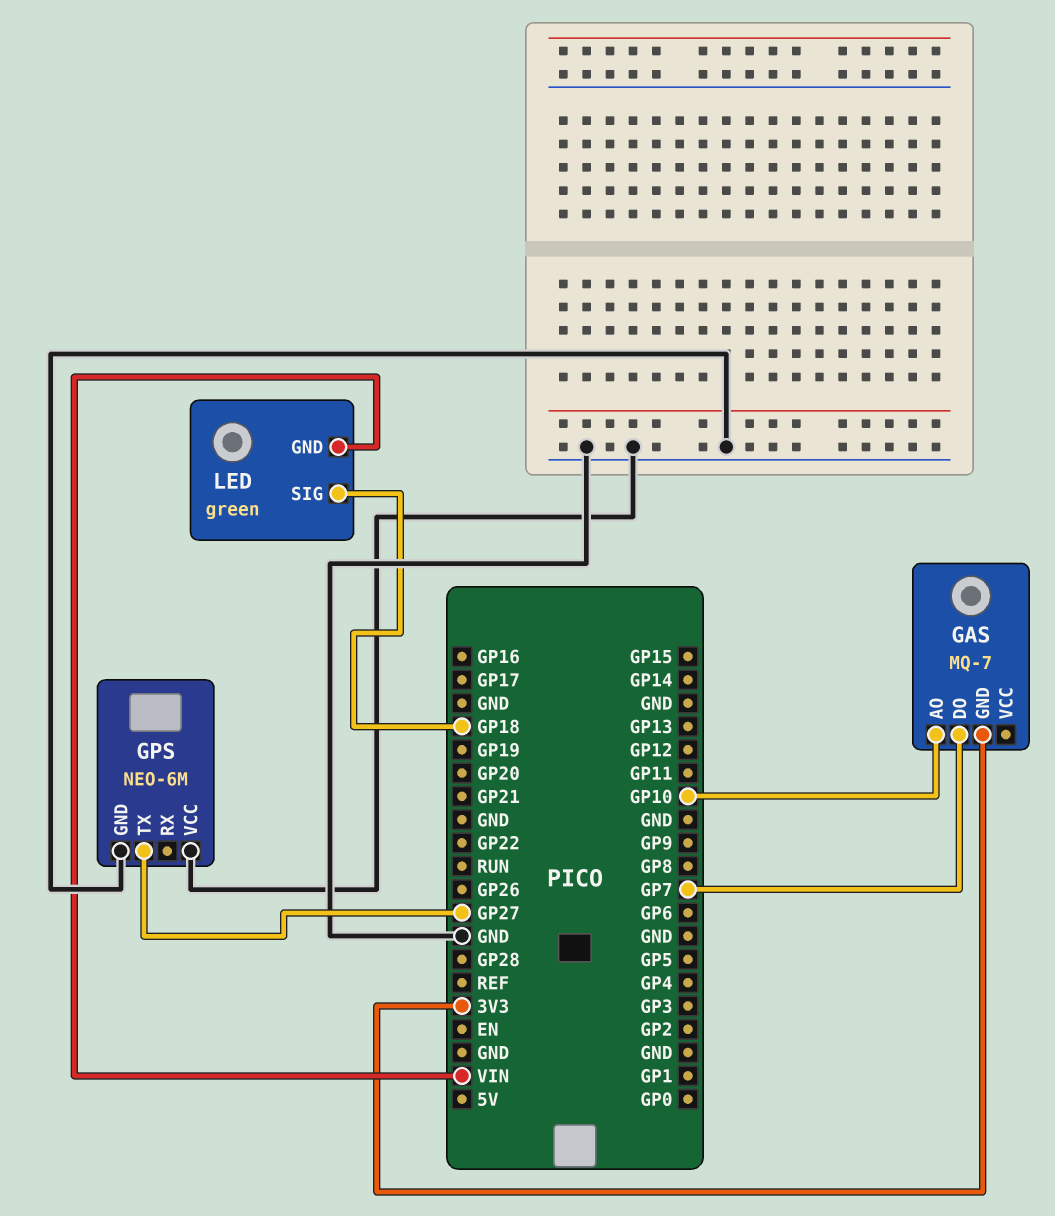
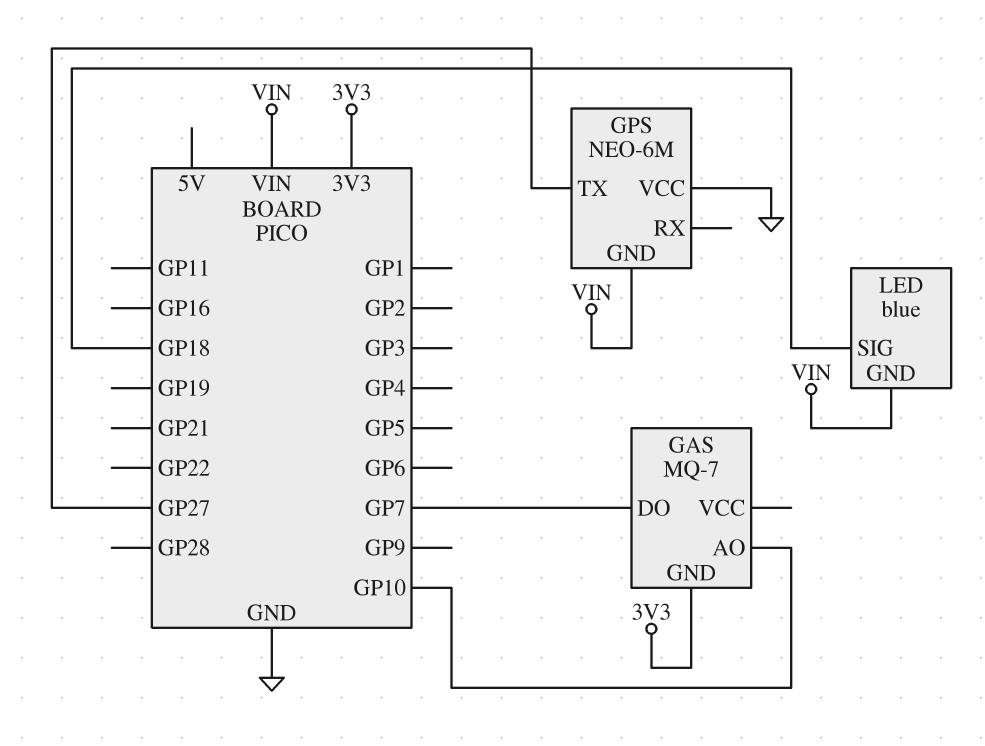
GPS pin GND: GND -> VIN
LED: green -> blue

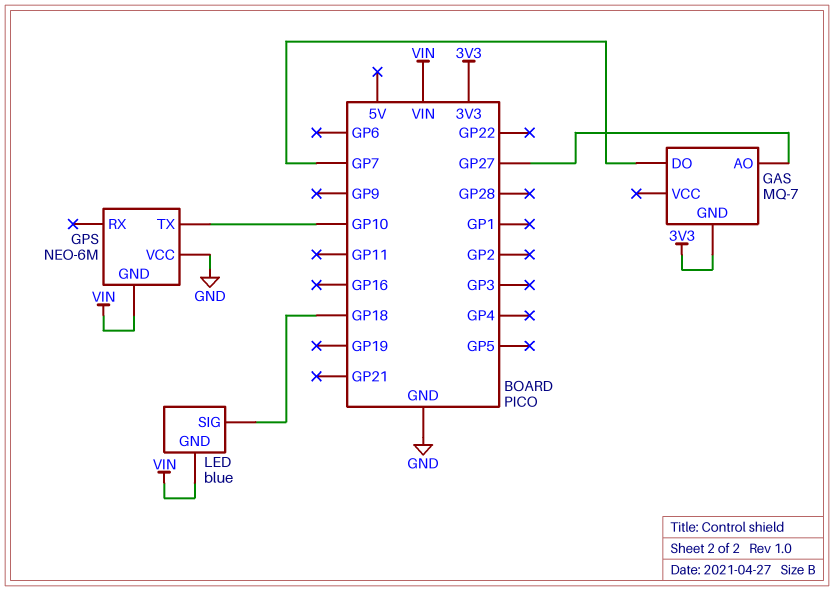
GAS pin AO: GP10 -> GP27
GPS pin TX: GP27 -> GP10

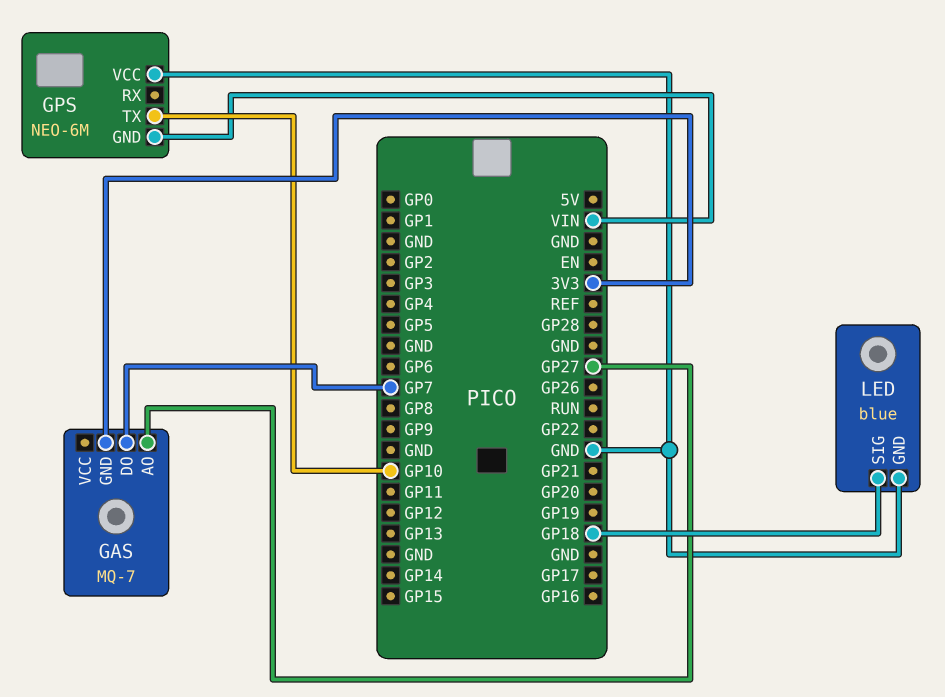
LED pin GND: VIN -> GND

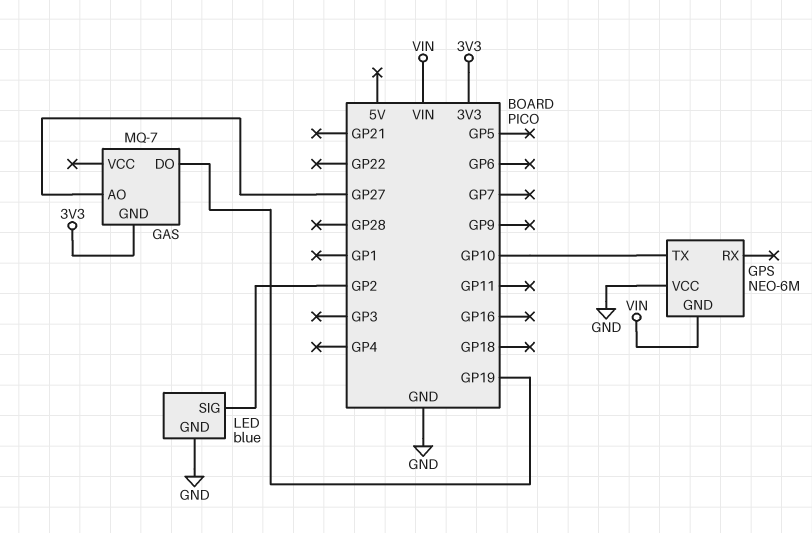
GAS pin DO: GP7 -> GP19
LED pin SIG: GP18 -> GP2

